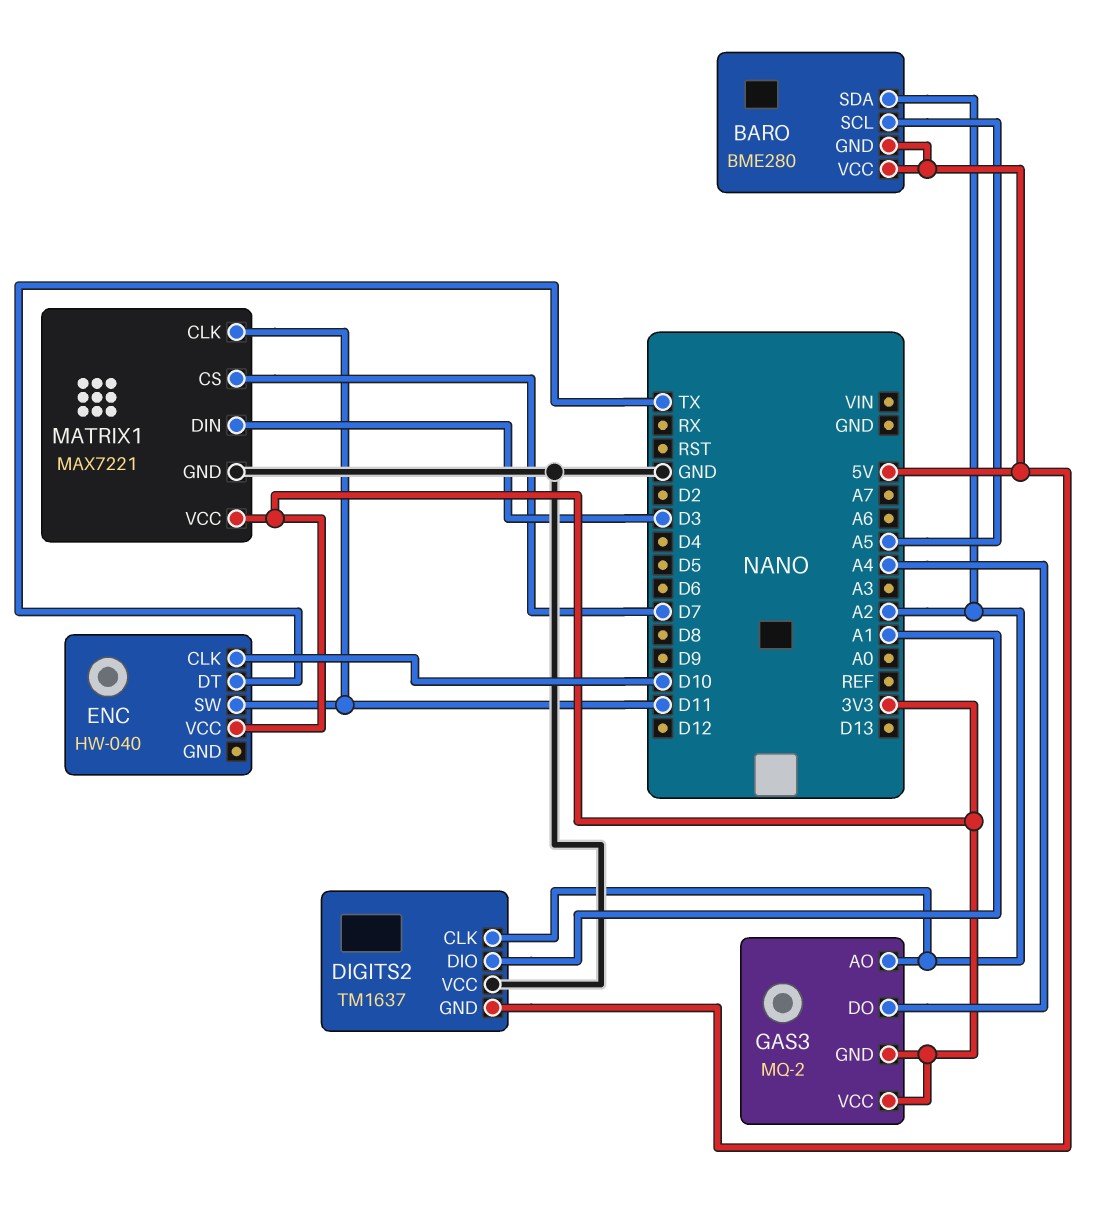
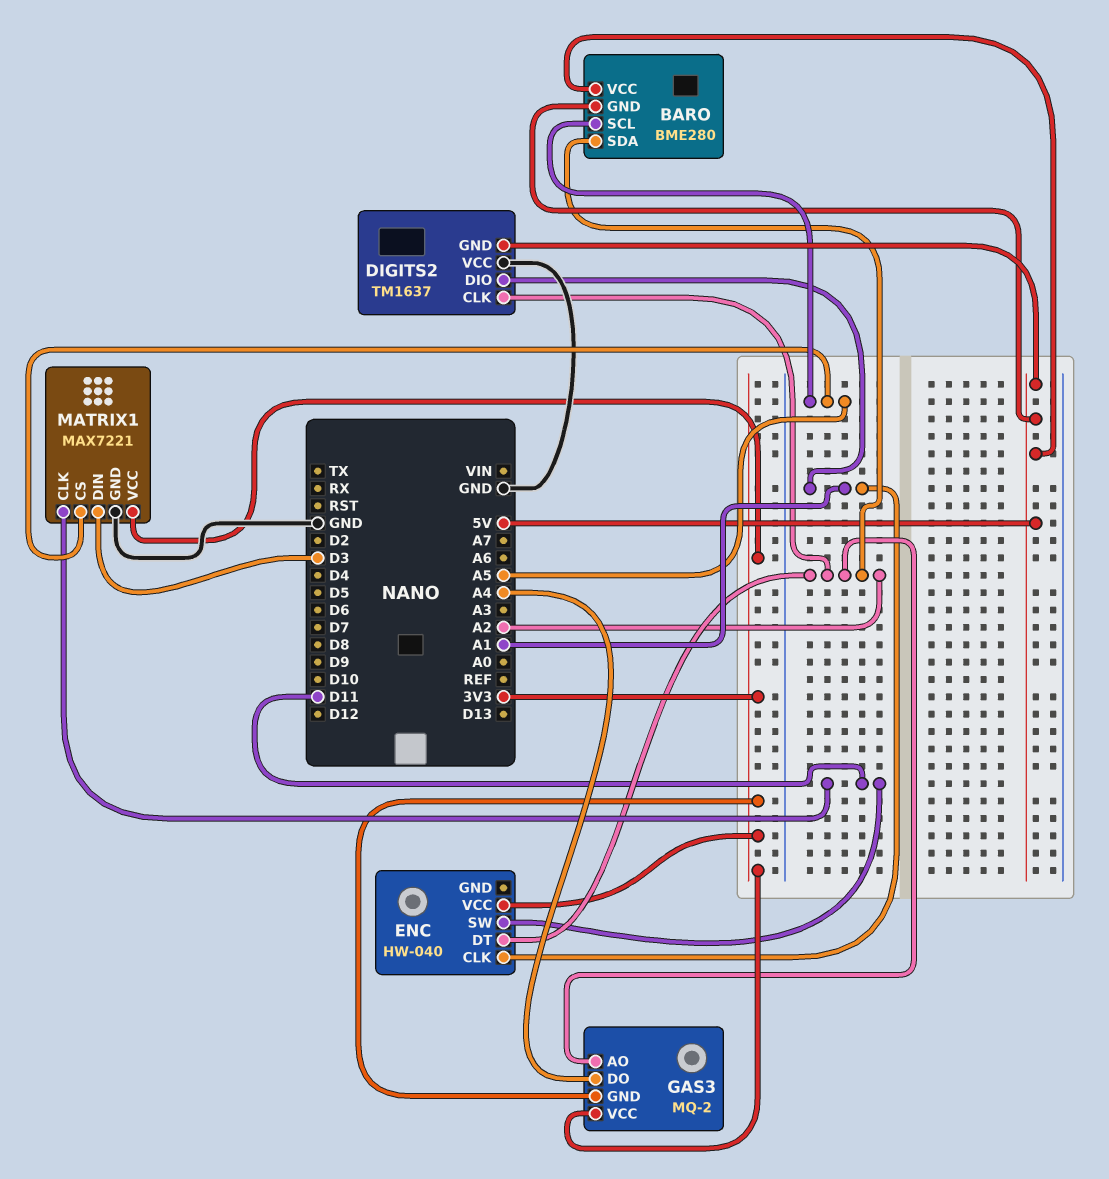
ENC pin CLK: D10 -> A1
ENC pin DT: TX -> A2
MATRIX1 pin CS: D7 -> A5

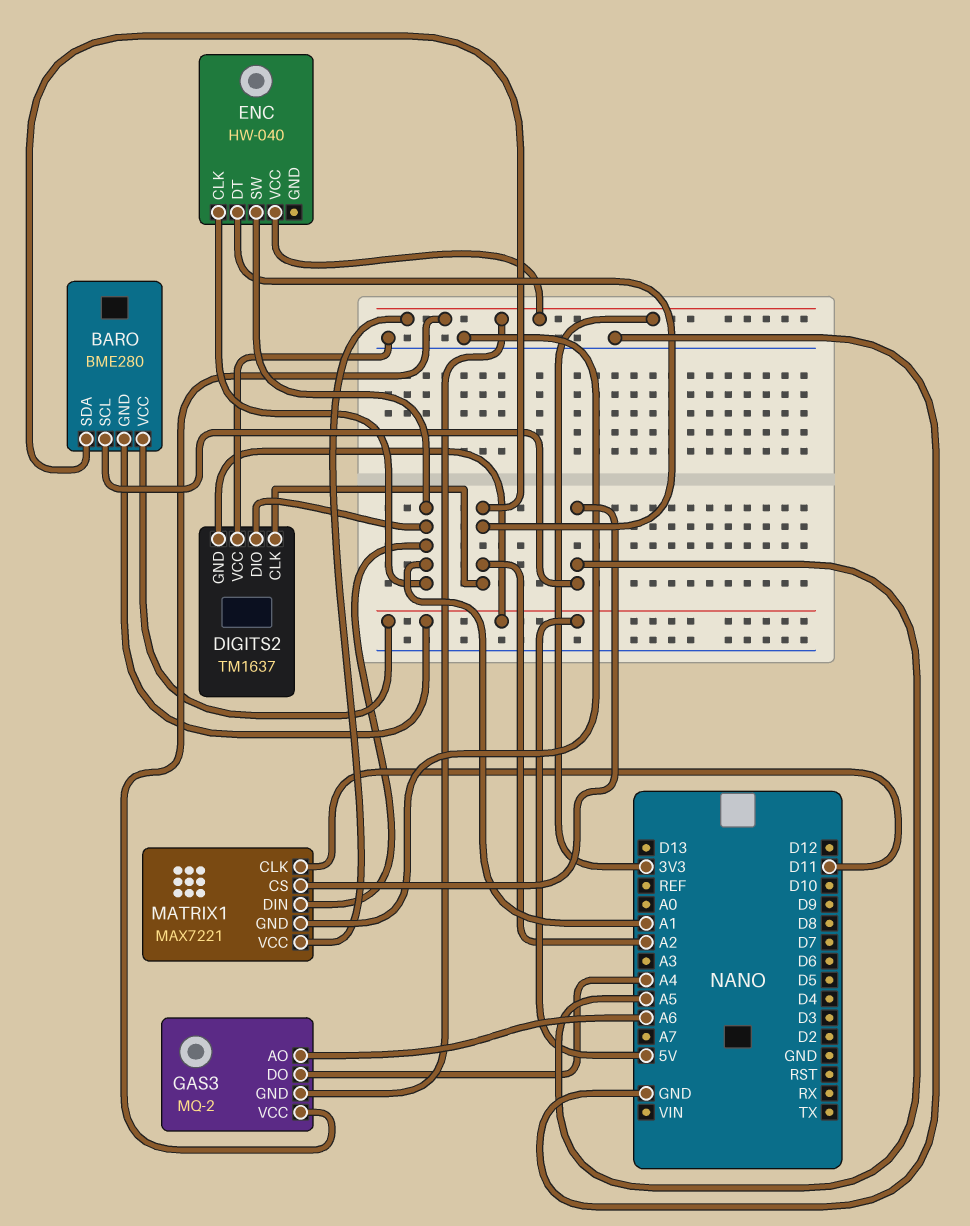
ENC pin SW: D11 -> A1
GAS3 pin AO: A2 -> A6
MATRIX1 pin DIN: D3 -> A1

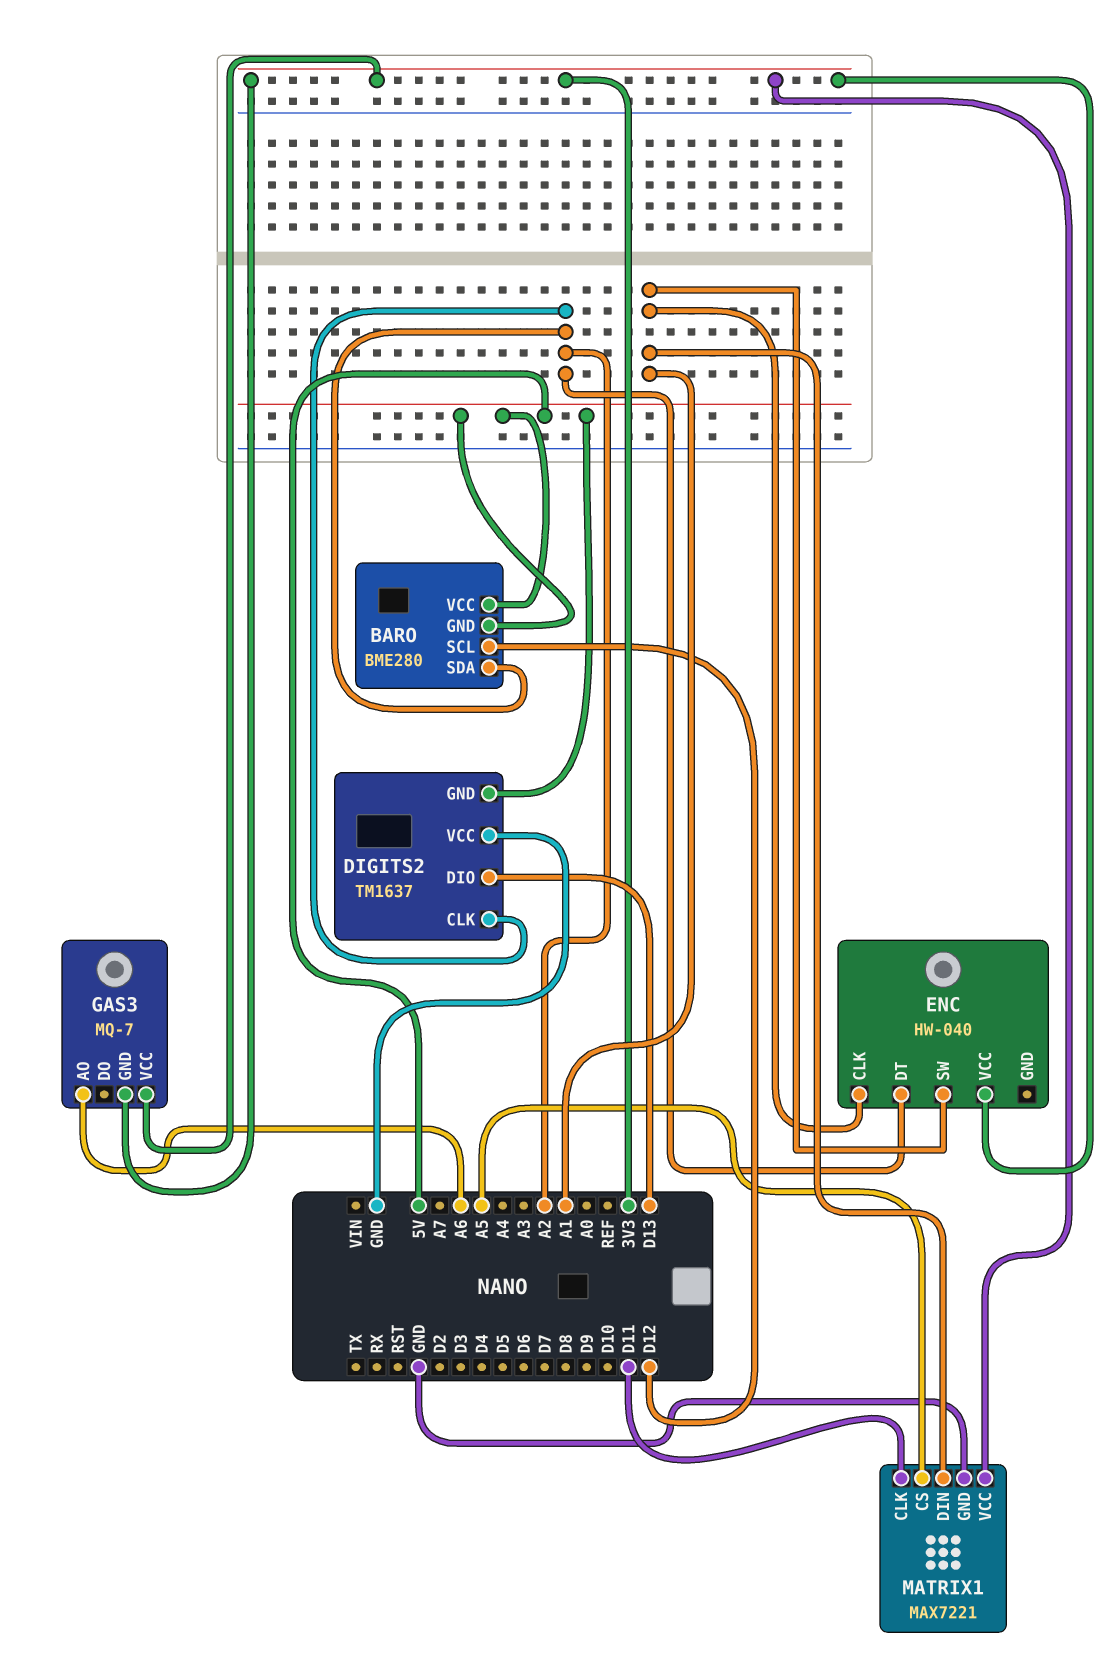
BARO pin SCL: A5 -> D12
DIGITS2 pin DIO: A1 -> D13
GAS3: MQ-2 -> MQ-7
GAS3 pin DO: A4 -> none

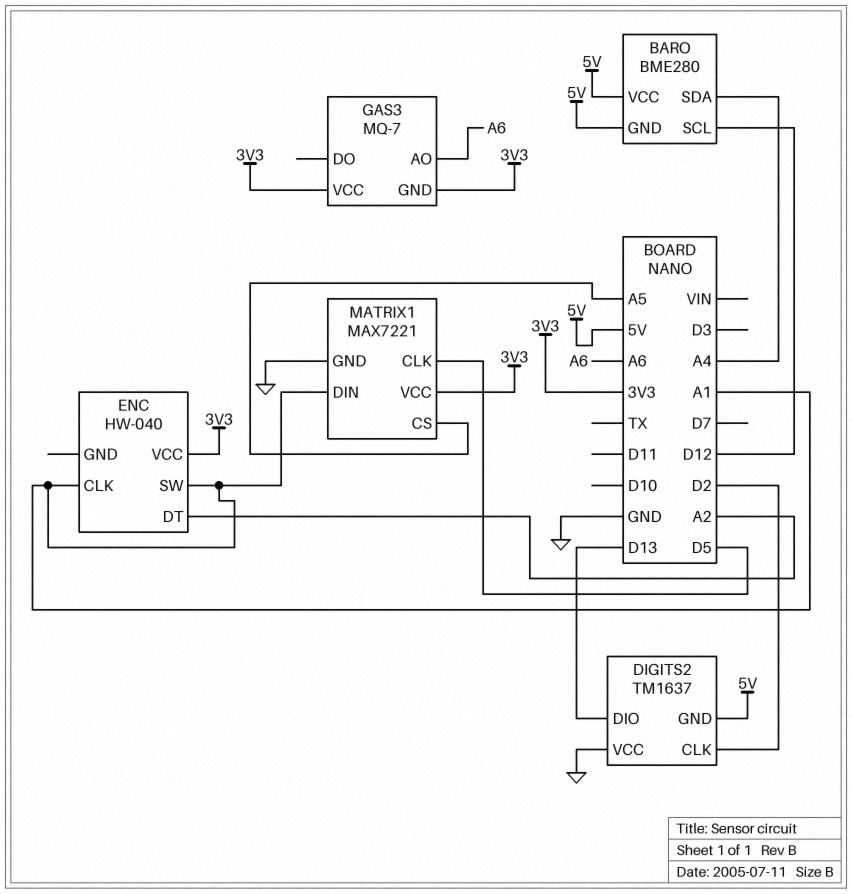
BARO pin SDA: A2 -> A4
DIGITS2 pin CLK: A2 -> D2
MATRIX1 pin CLK: D11 -> D5

